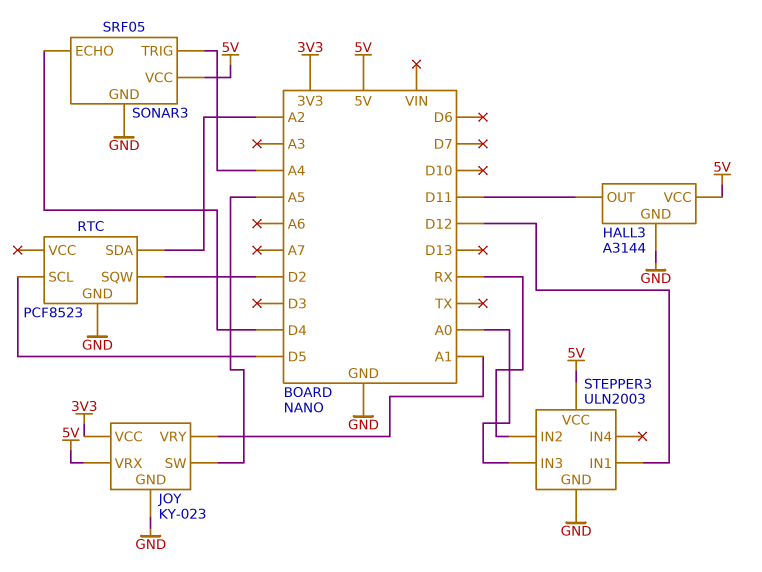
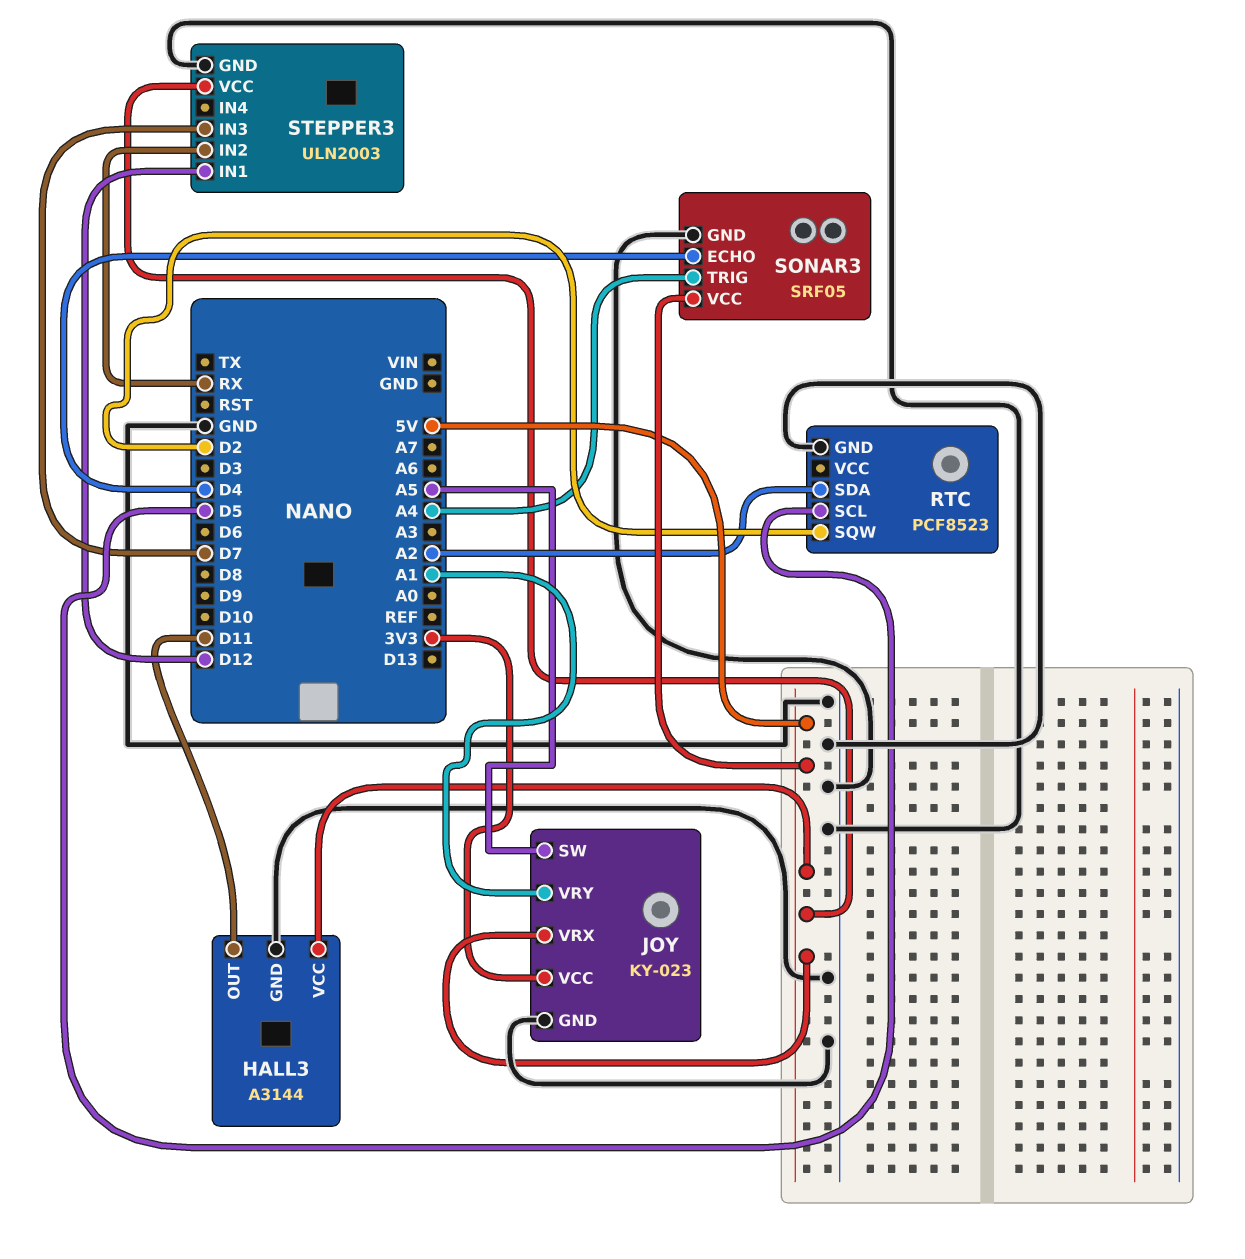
STEPPER3 pin IN3: A0 -> D7

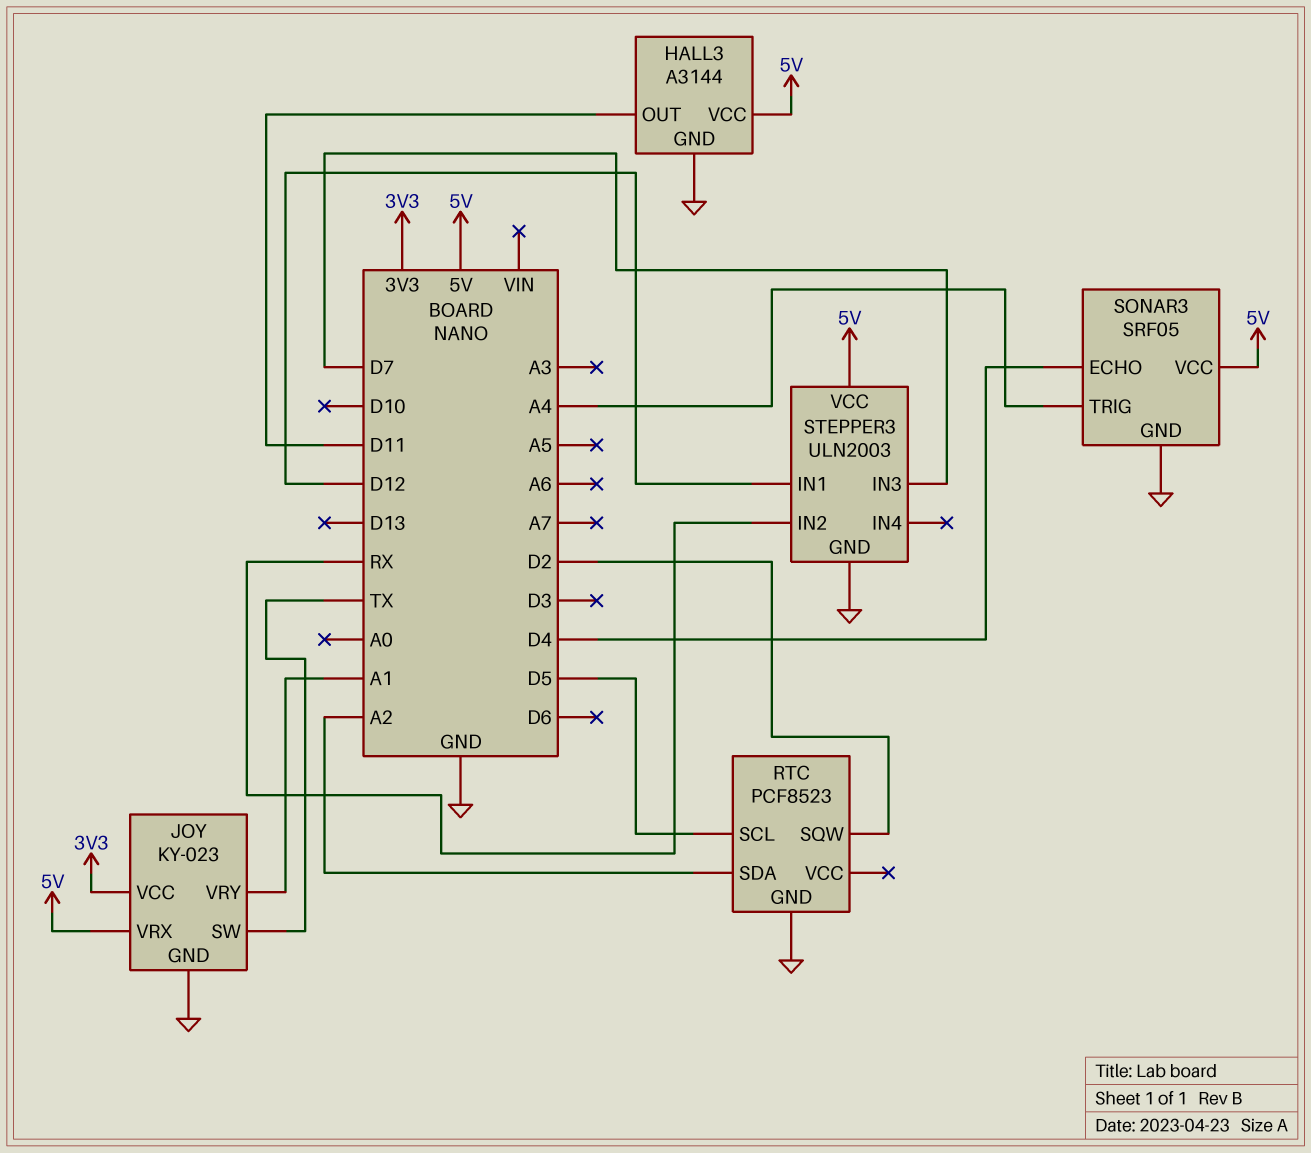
JOY pin SW: A5 -> TX

